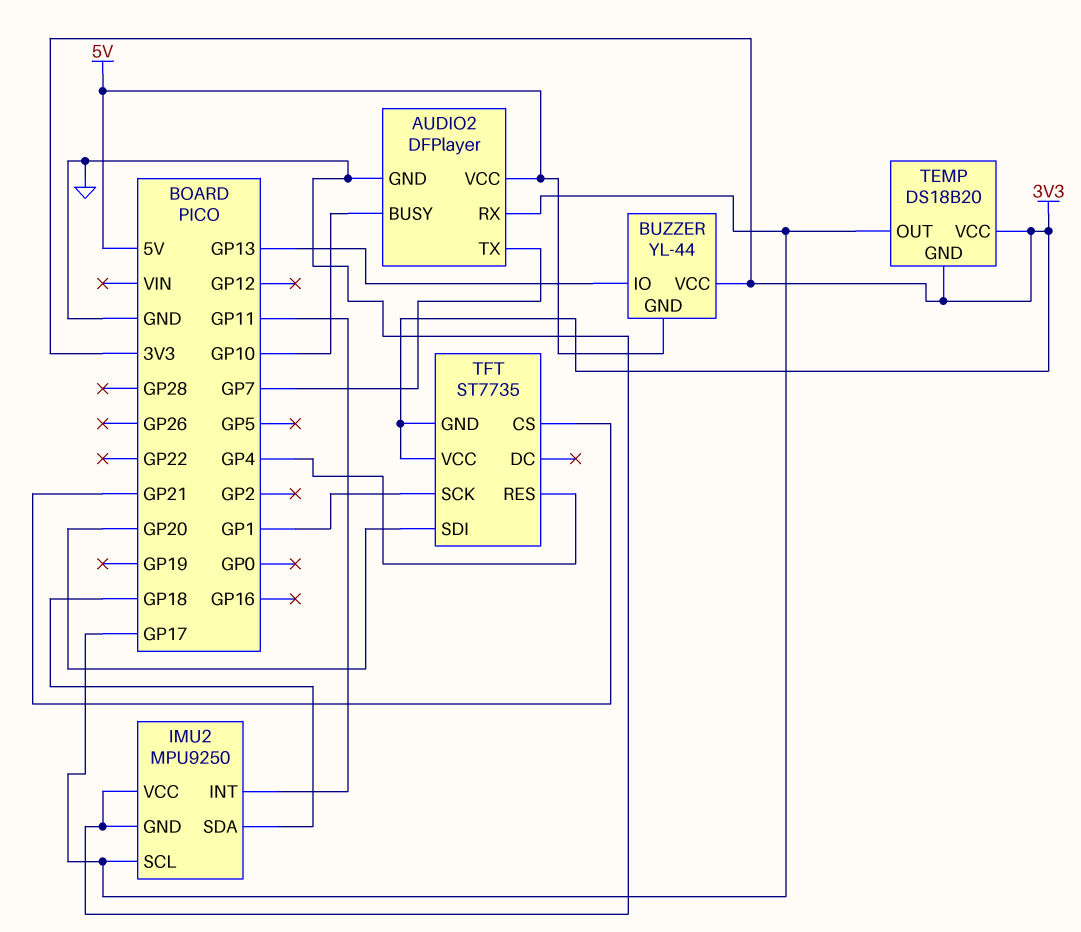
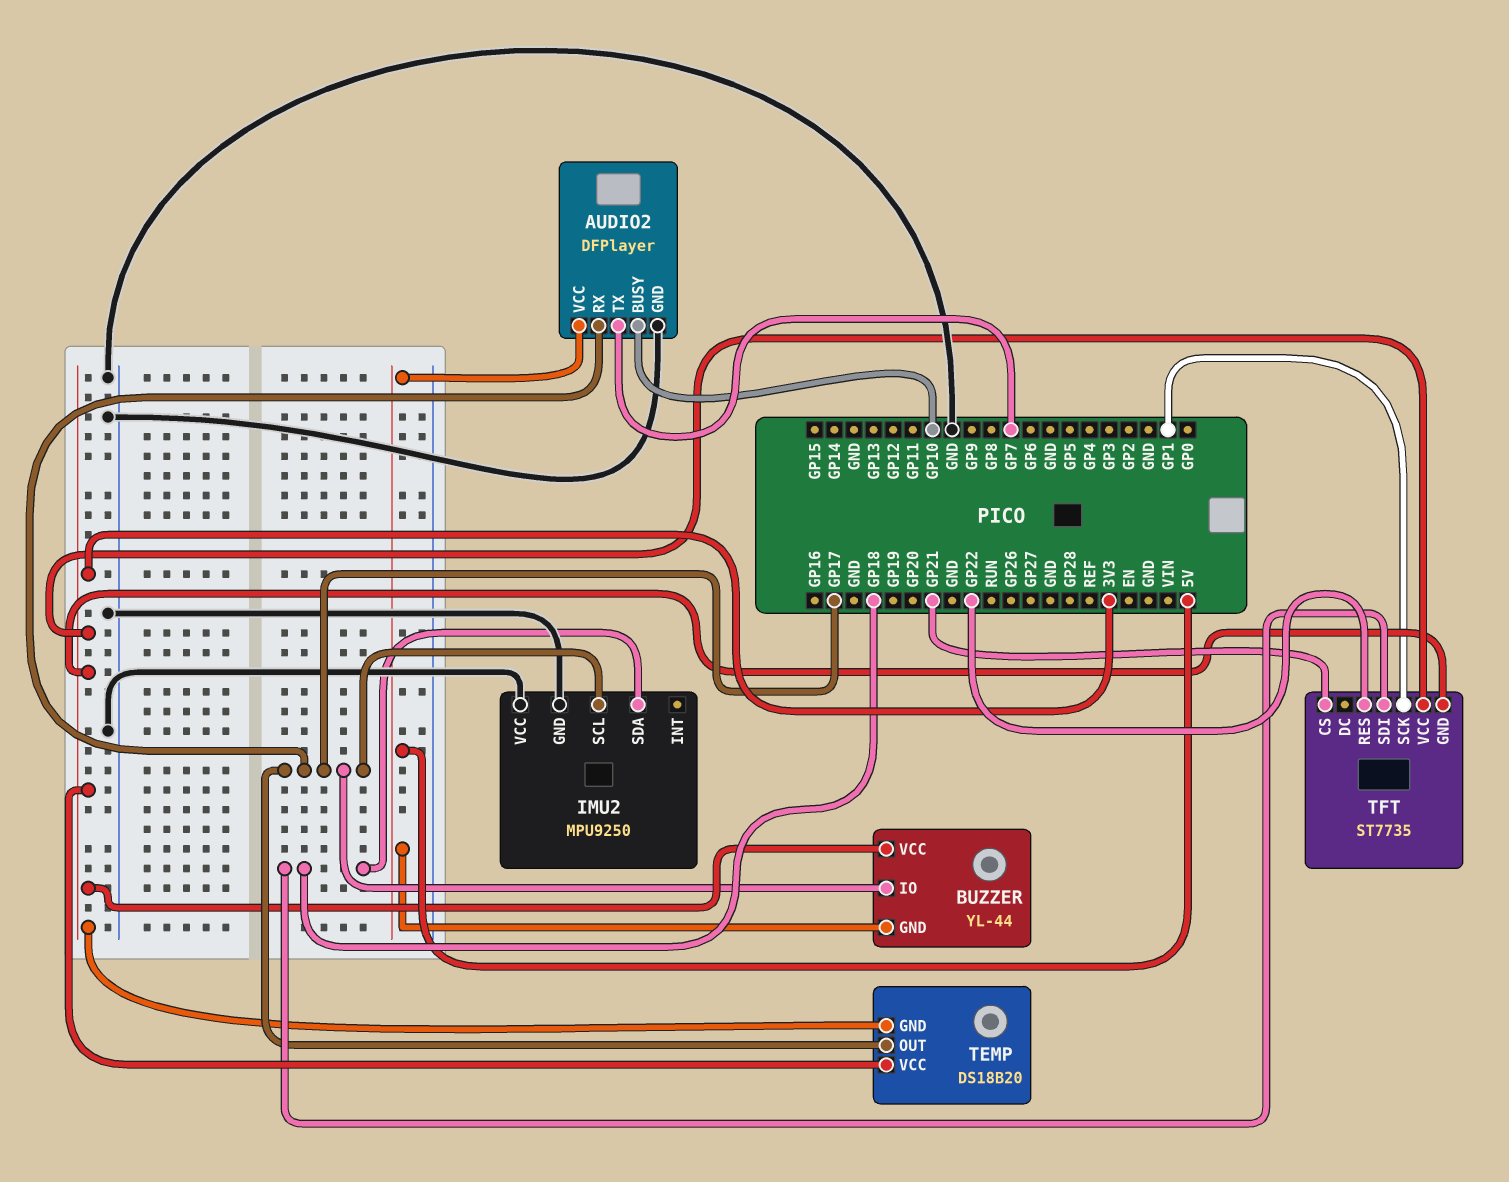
BUZZER pin IO: GP13 -> GP17
IMU2 pin INT: GP11 -> none
TFT pin RES: GP4 -> GP22
TFT pin SDI: GP20 -> GP18

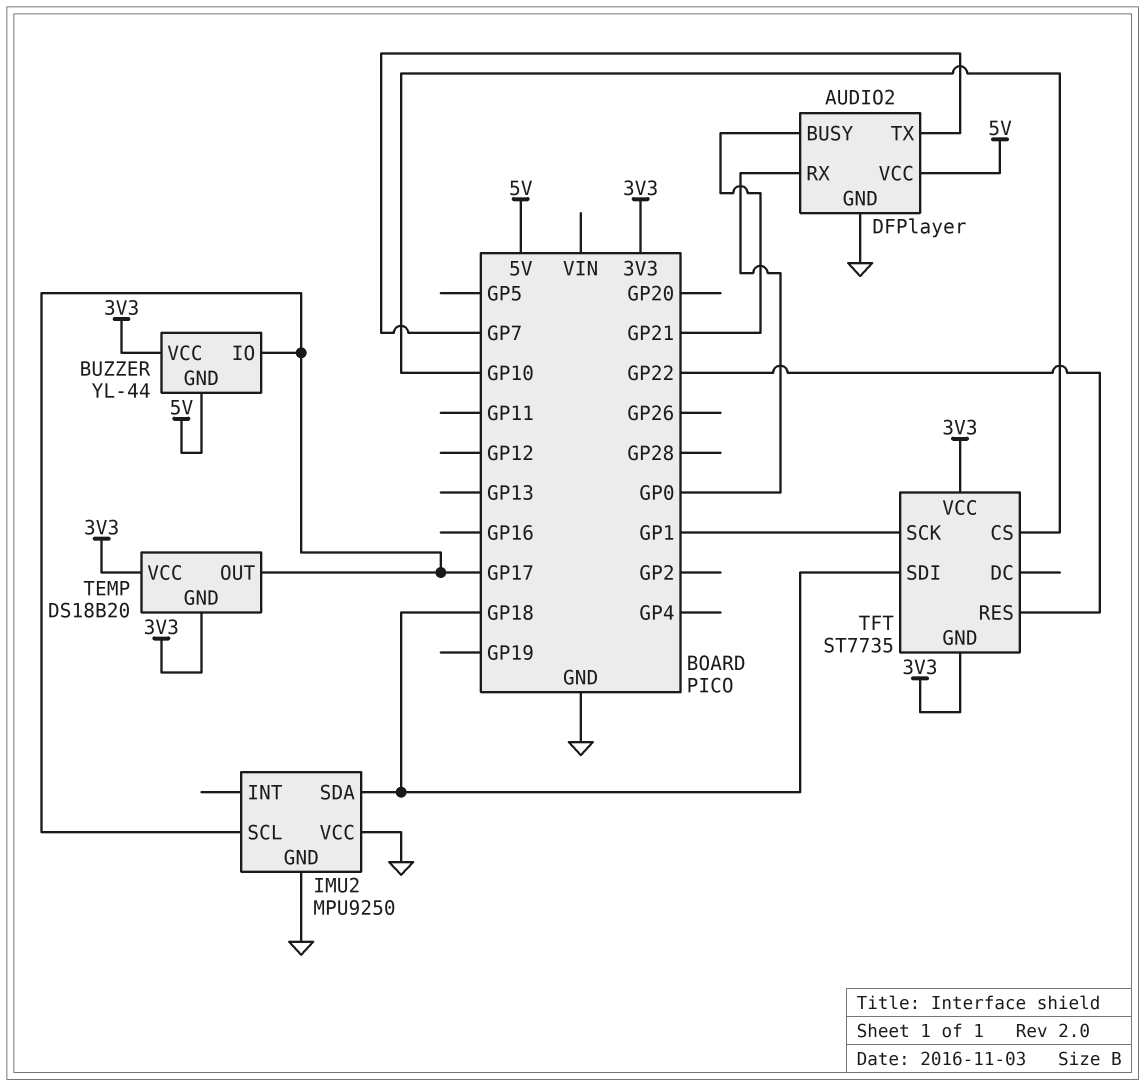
AUDIO2 pin BUSY: GP10 -> GP21
AUDIO2 pin RX: GP17 -> GP0
TFT pin CS: GP21 -> GP10

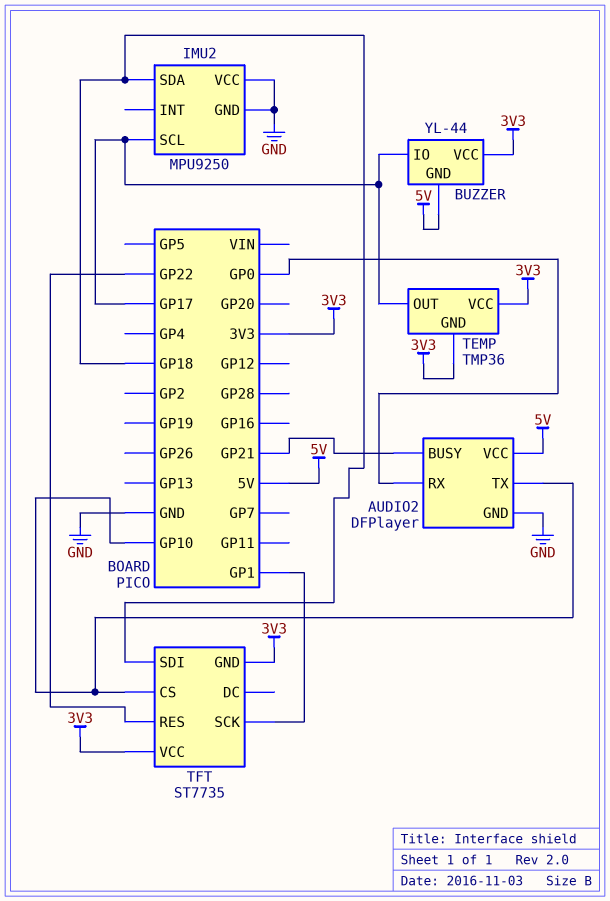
AUDIO2 pin TX: GP7 -> GP10
TEMP: DS18B20 -> TMP36

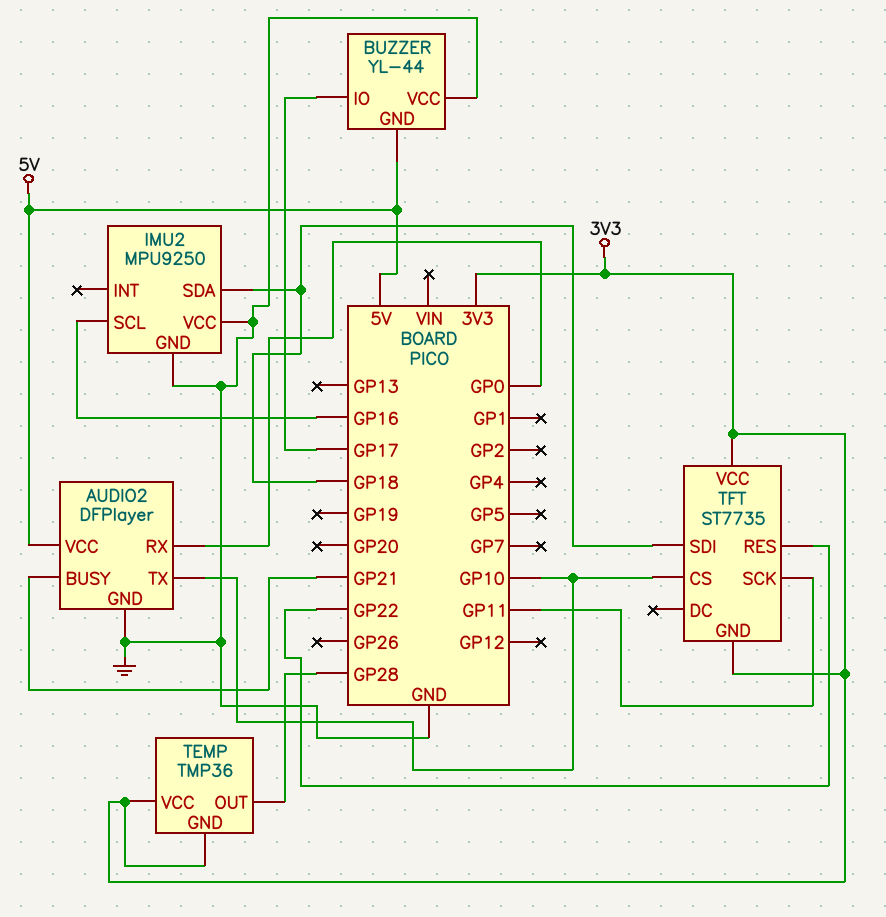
BUZZER pin VCC: 3V3 -> GND
IMU2 pin SCL: GP17 -> GP16
TEMP pin OUT: GP17 -> GP28
TFT pin SCK: GP1 -> GP11

